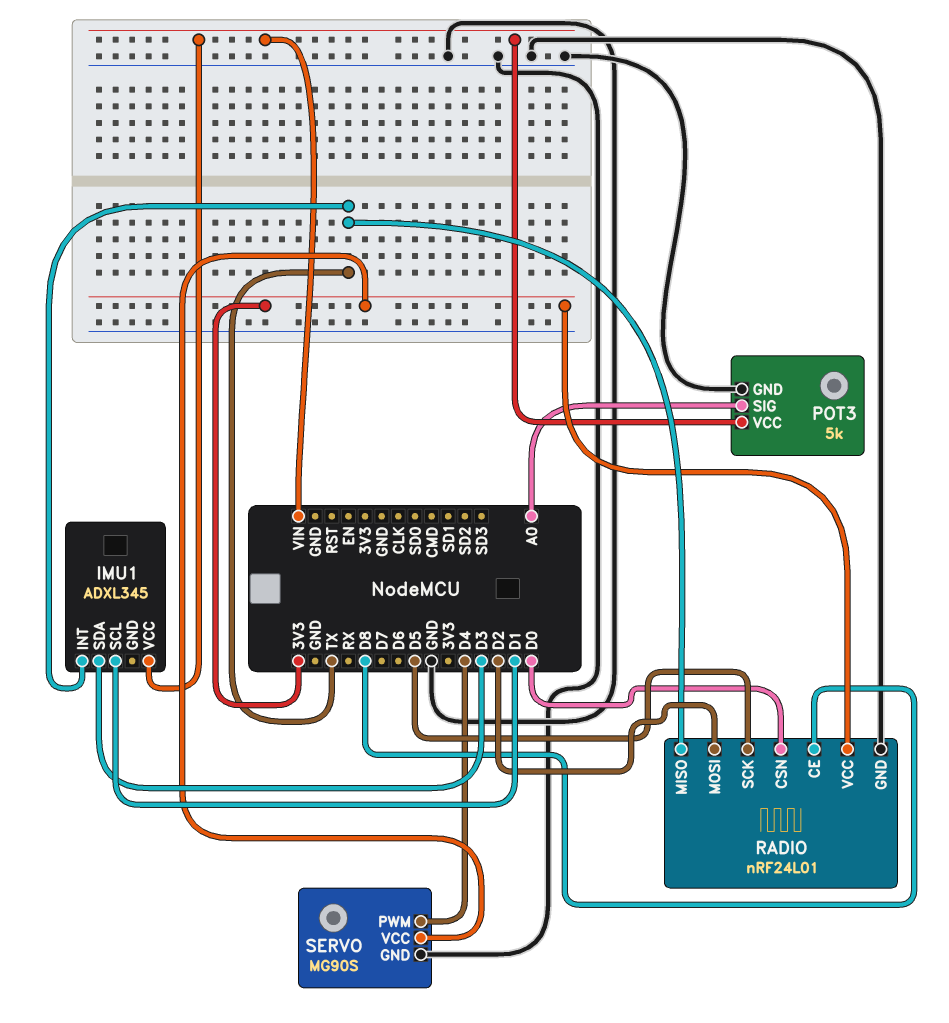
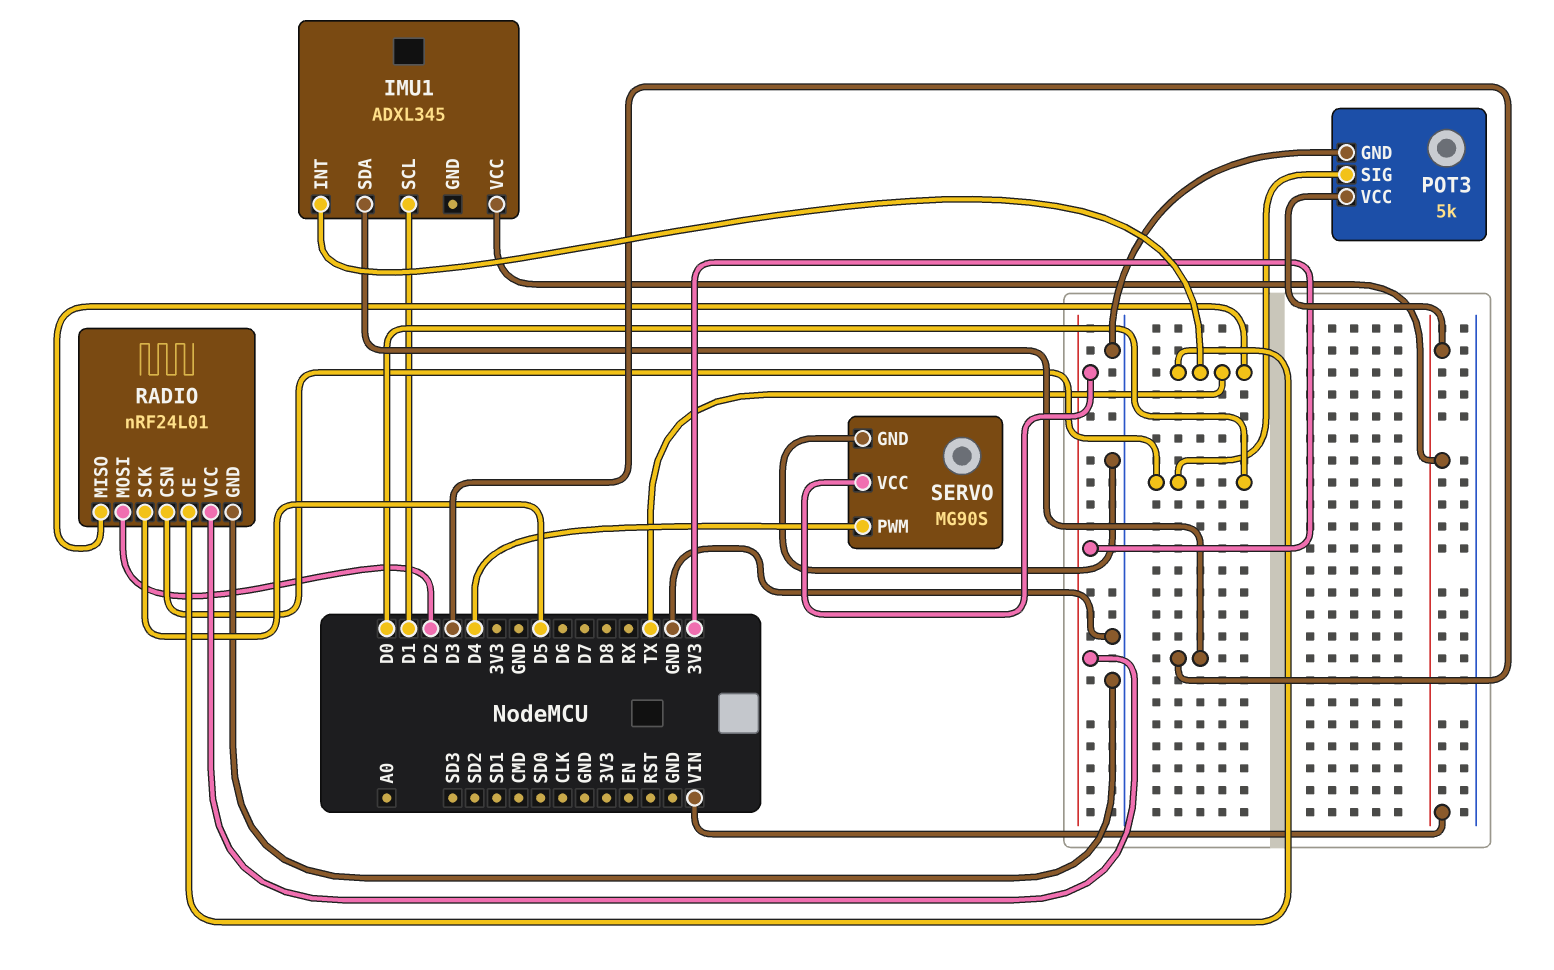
POT3 pin SIG: A0 -> D0
RADIO pin CE: D8 -> TX

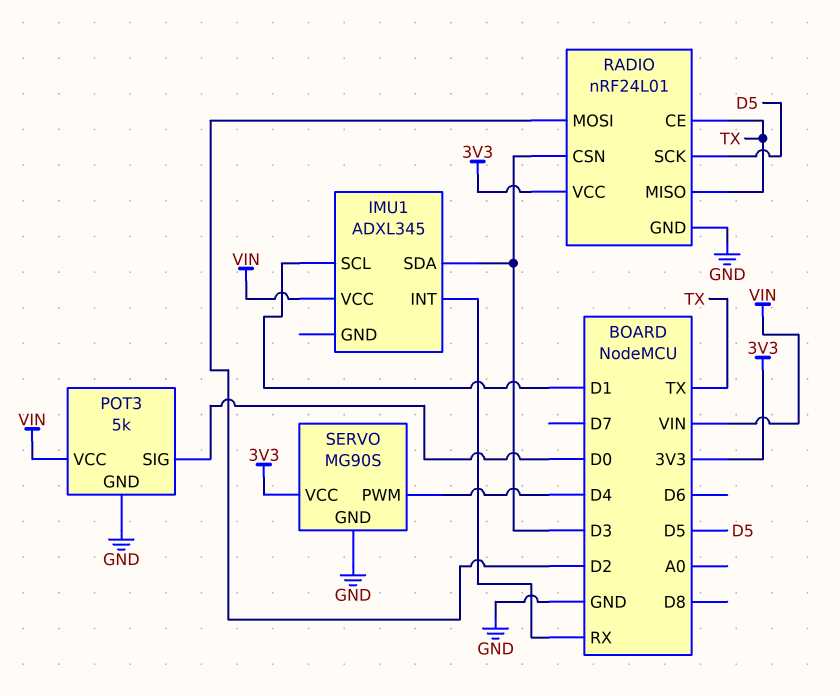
IMU1 pin INT: TX -> RX
RADIO pin CSN: D0 -> D3

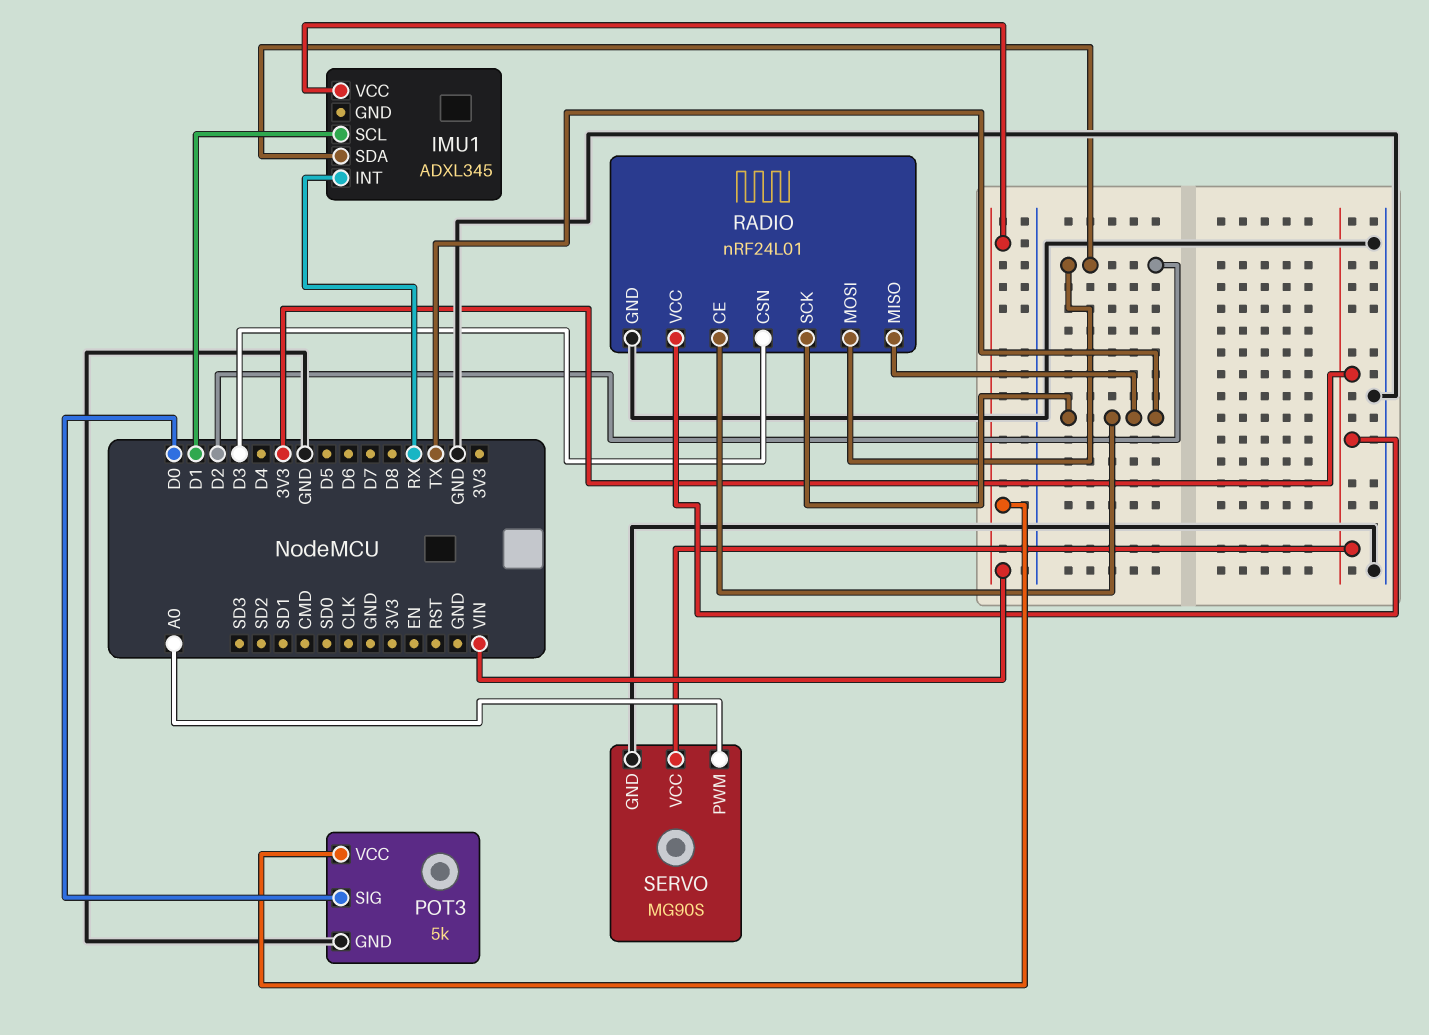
IMU1 pin SDA: D3 -> D2
RADIO pin SCK: D5 -> TX
SERVO pin PWM: D4 -> A0

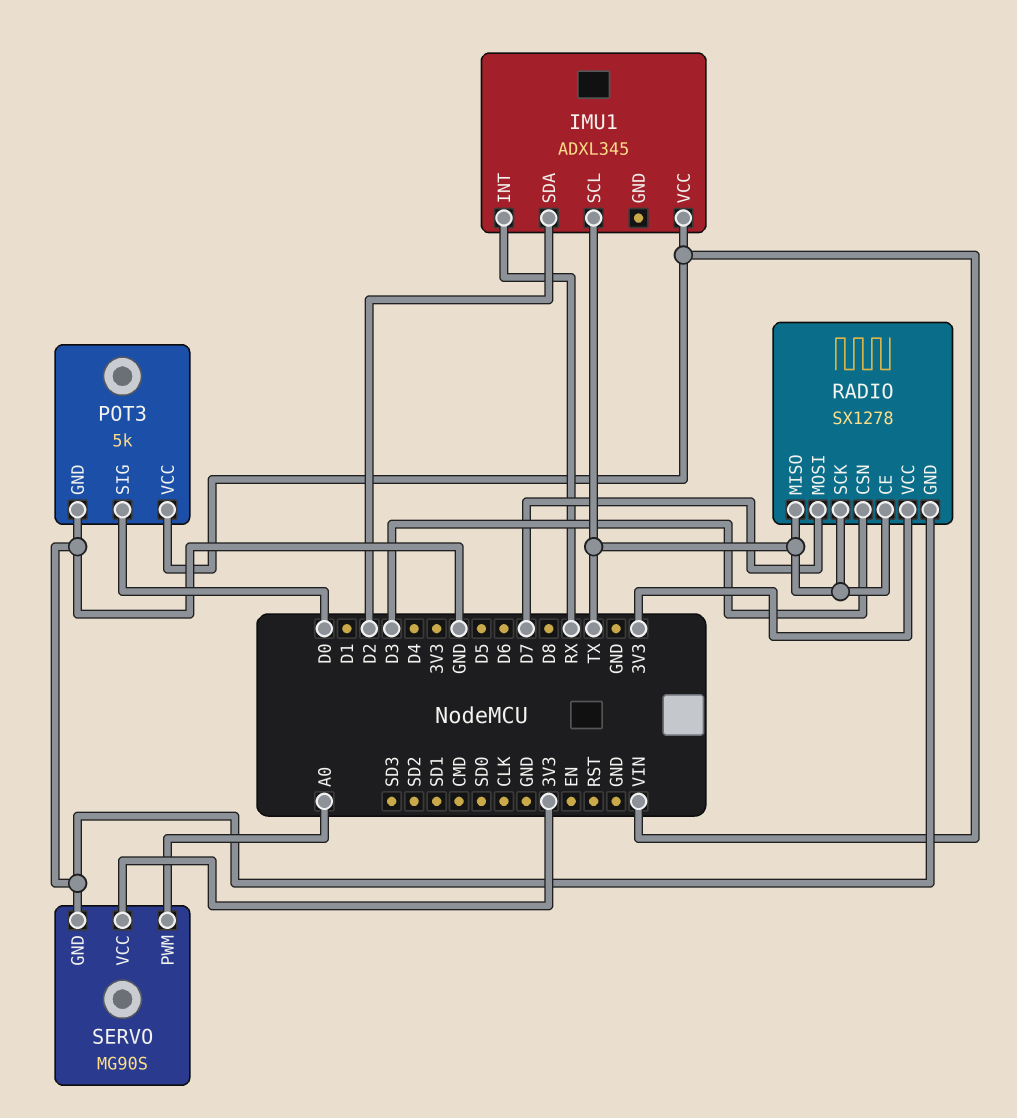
IMU1 pin SCL: D1 -> TX
RADIO: nRF24L01 -> SX1278
RADIO pin MOSI: D2 -> D7

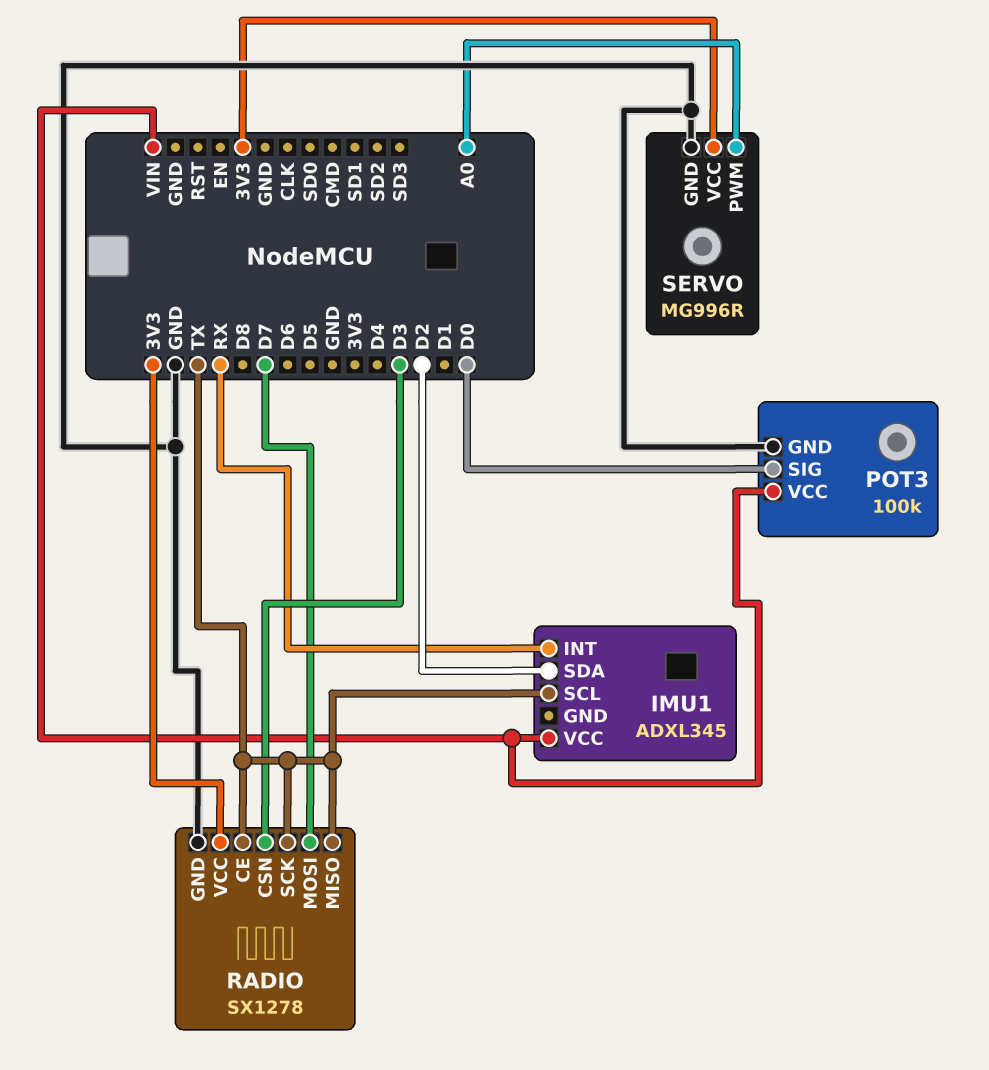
POT3: 5k -> 100k
SERVO: MG90S -> MG996R

